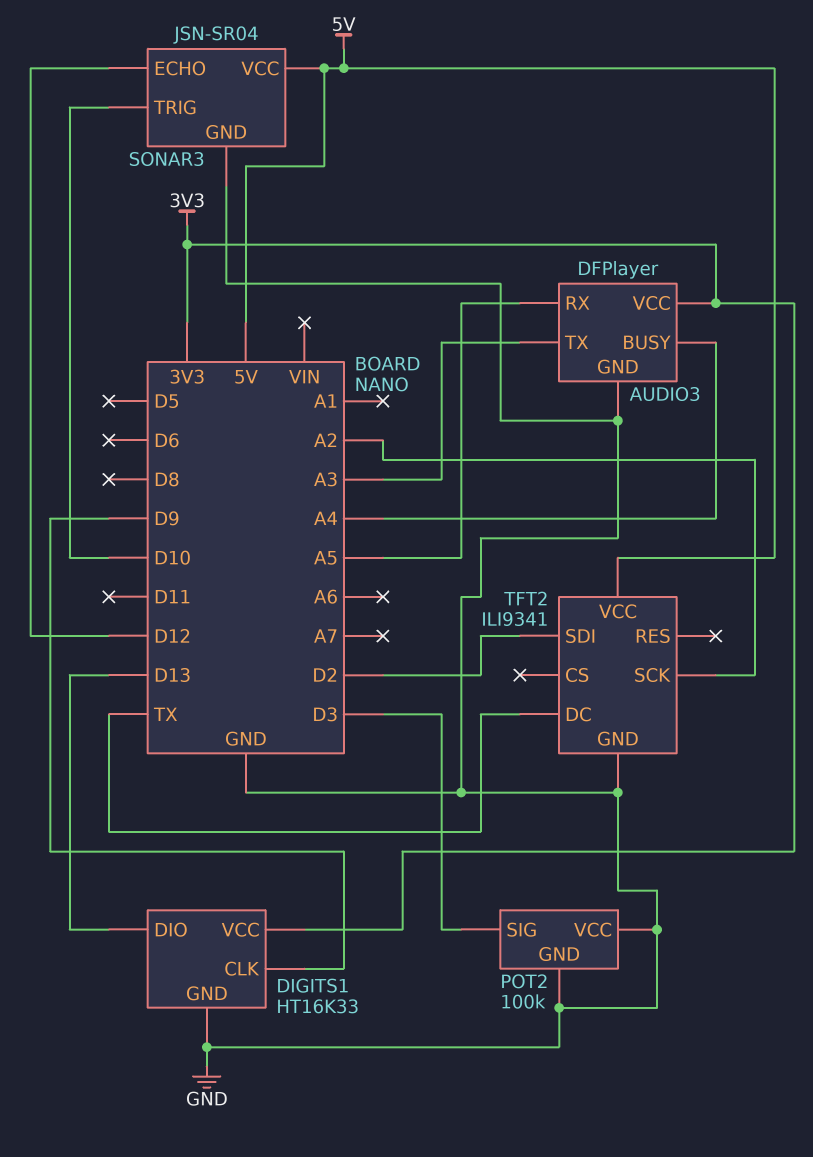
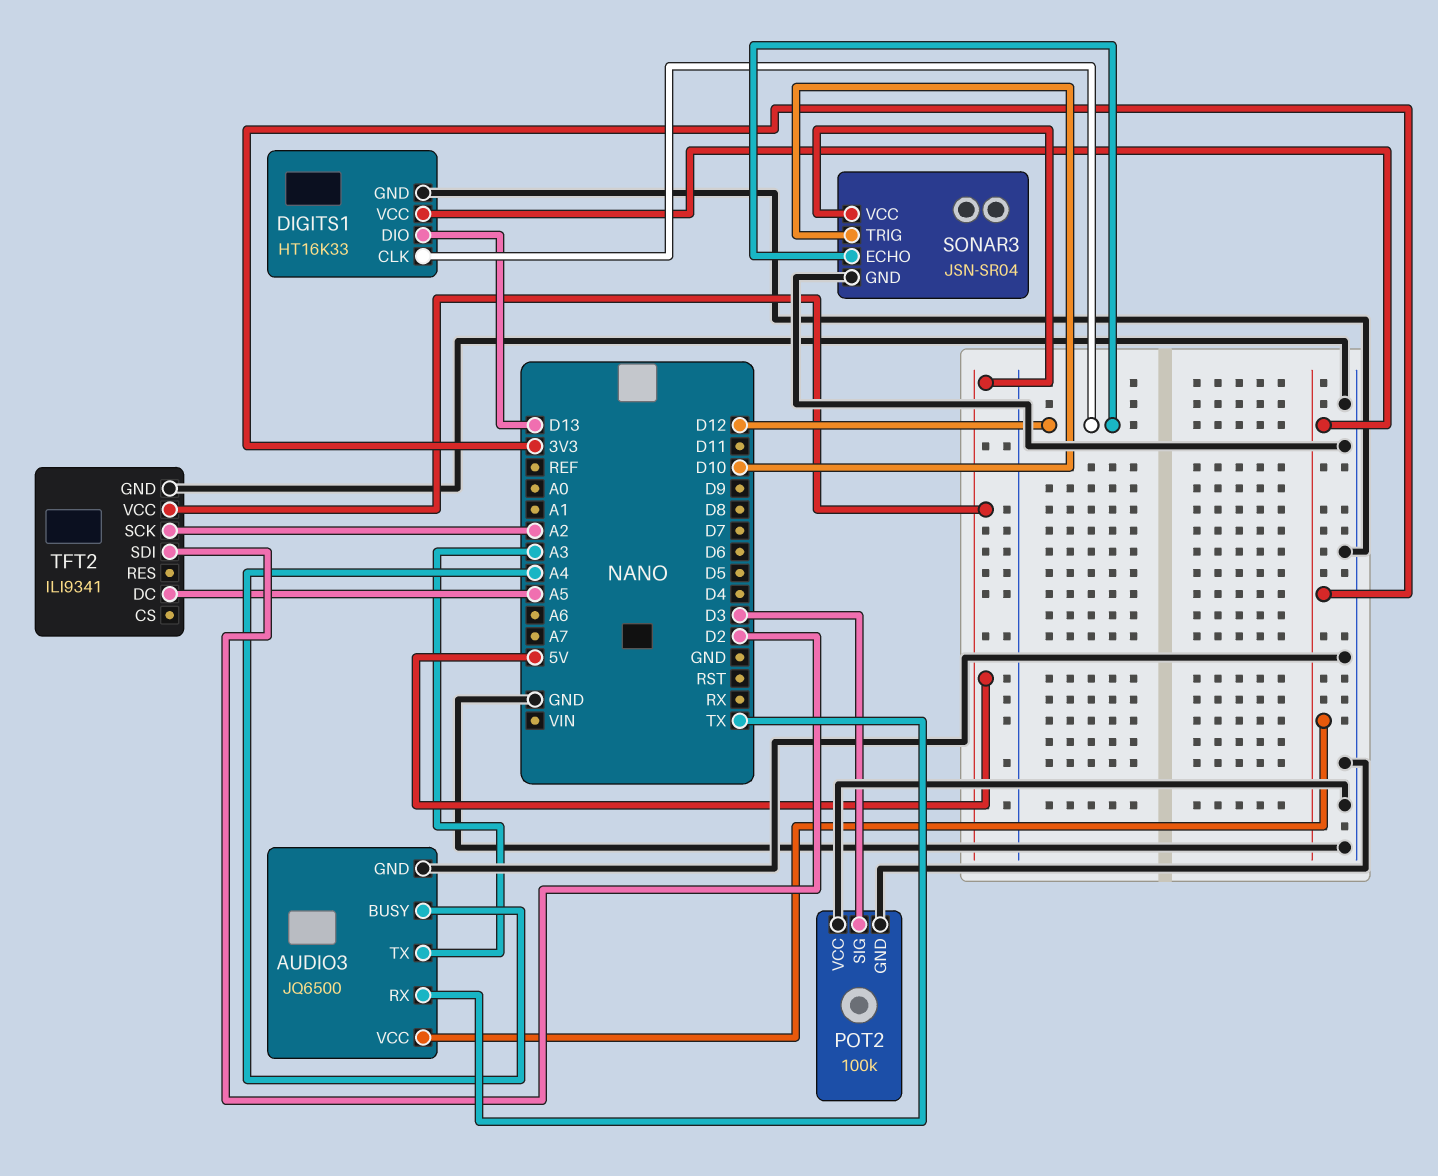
AUDIO3: DFPlayer -> JQ6500
AUDIO3 pin RX: A5 -> TX
DIGITS1 pin CLK: D9 -> D12
TFT2 pin DC: TX -> A5

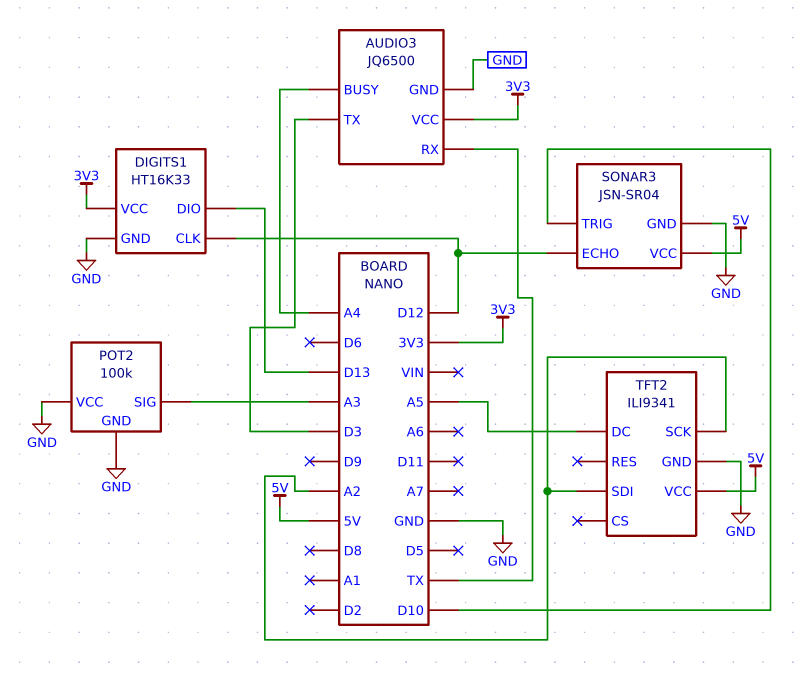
AUDIO3 pin TX: A3 -> D3
POT2 pin SIG: D3 -> A3
TFT2 pin SDI: D2 -> A2

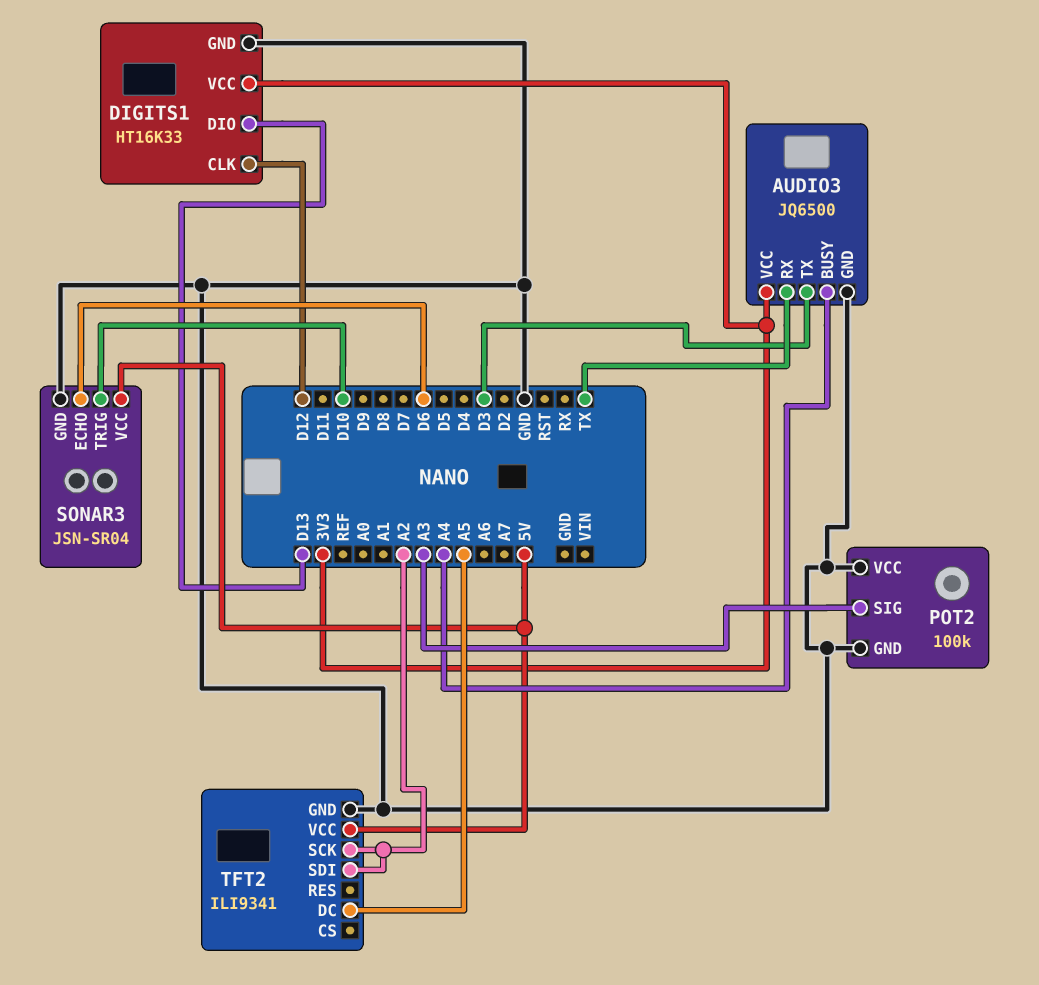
SONAR3 pin ECHO: D12 -> D6

